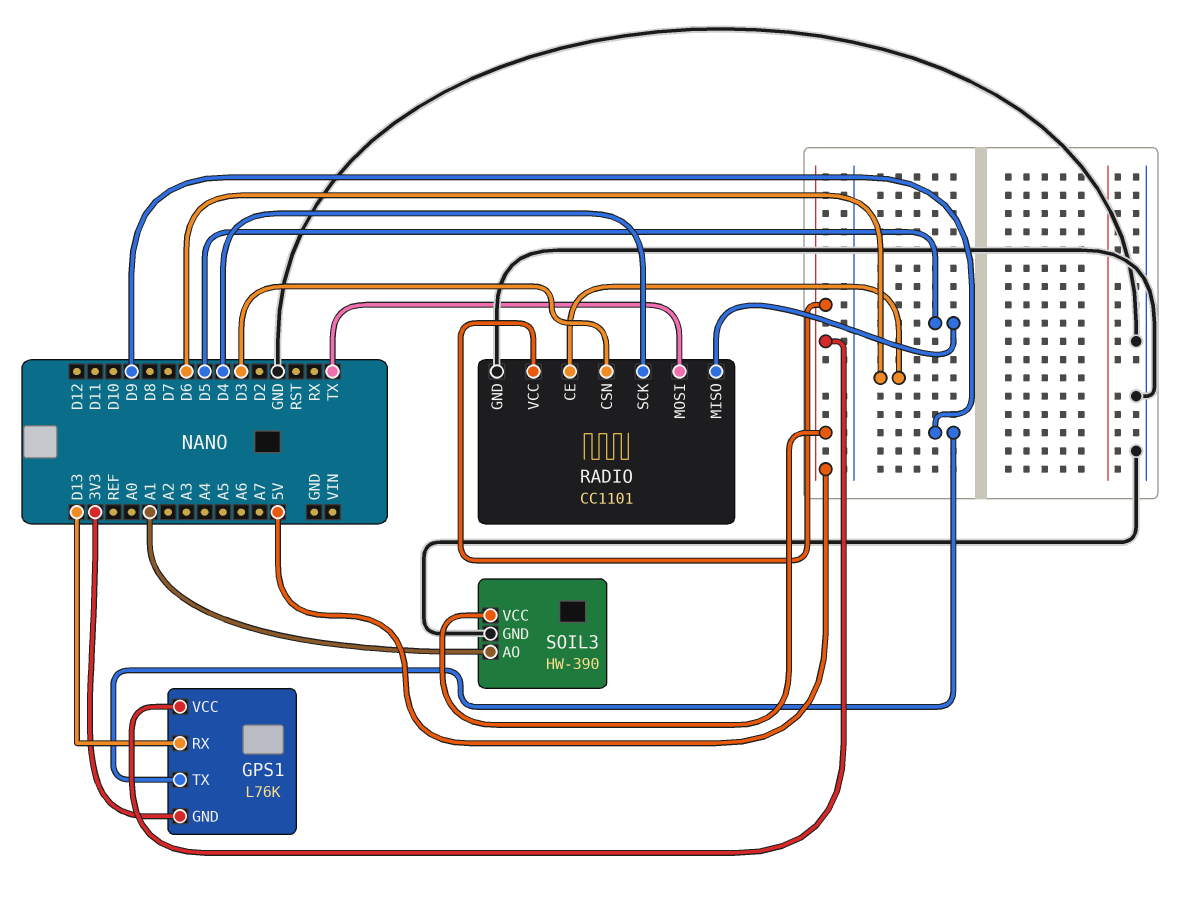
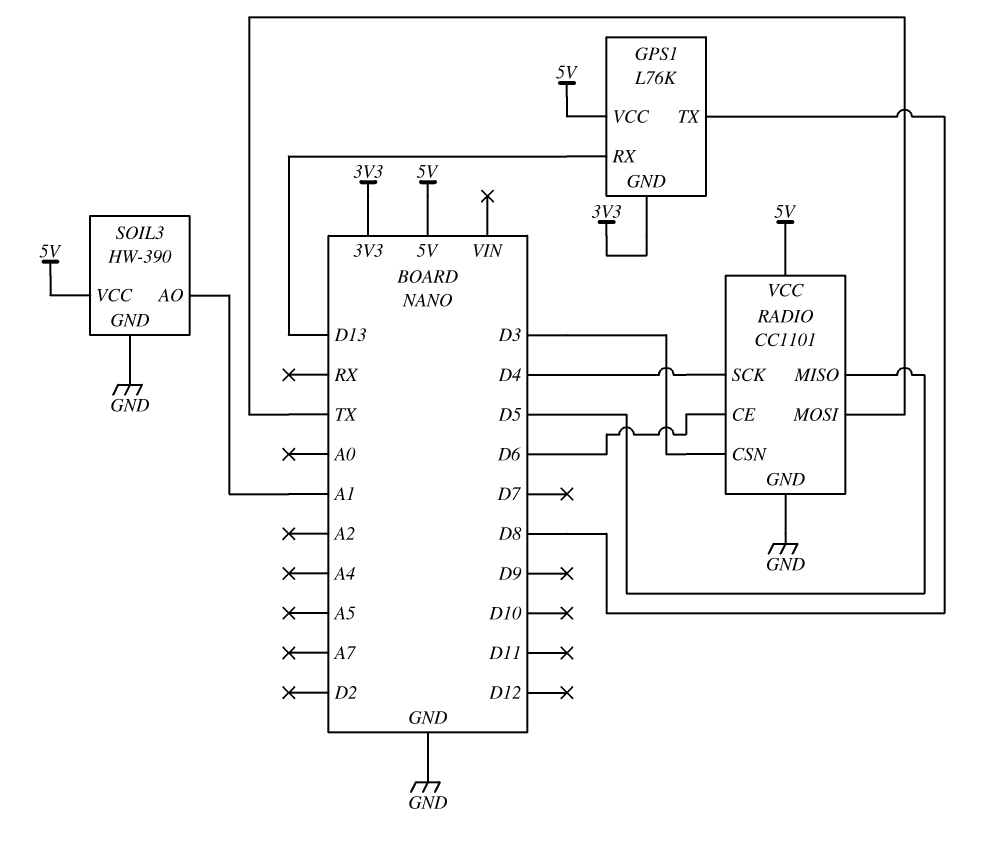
GPS1 pin TX: D9 -> D8

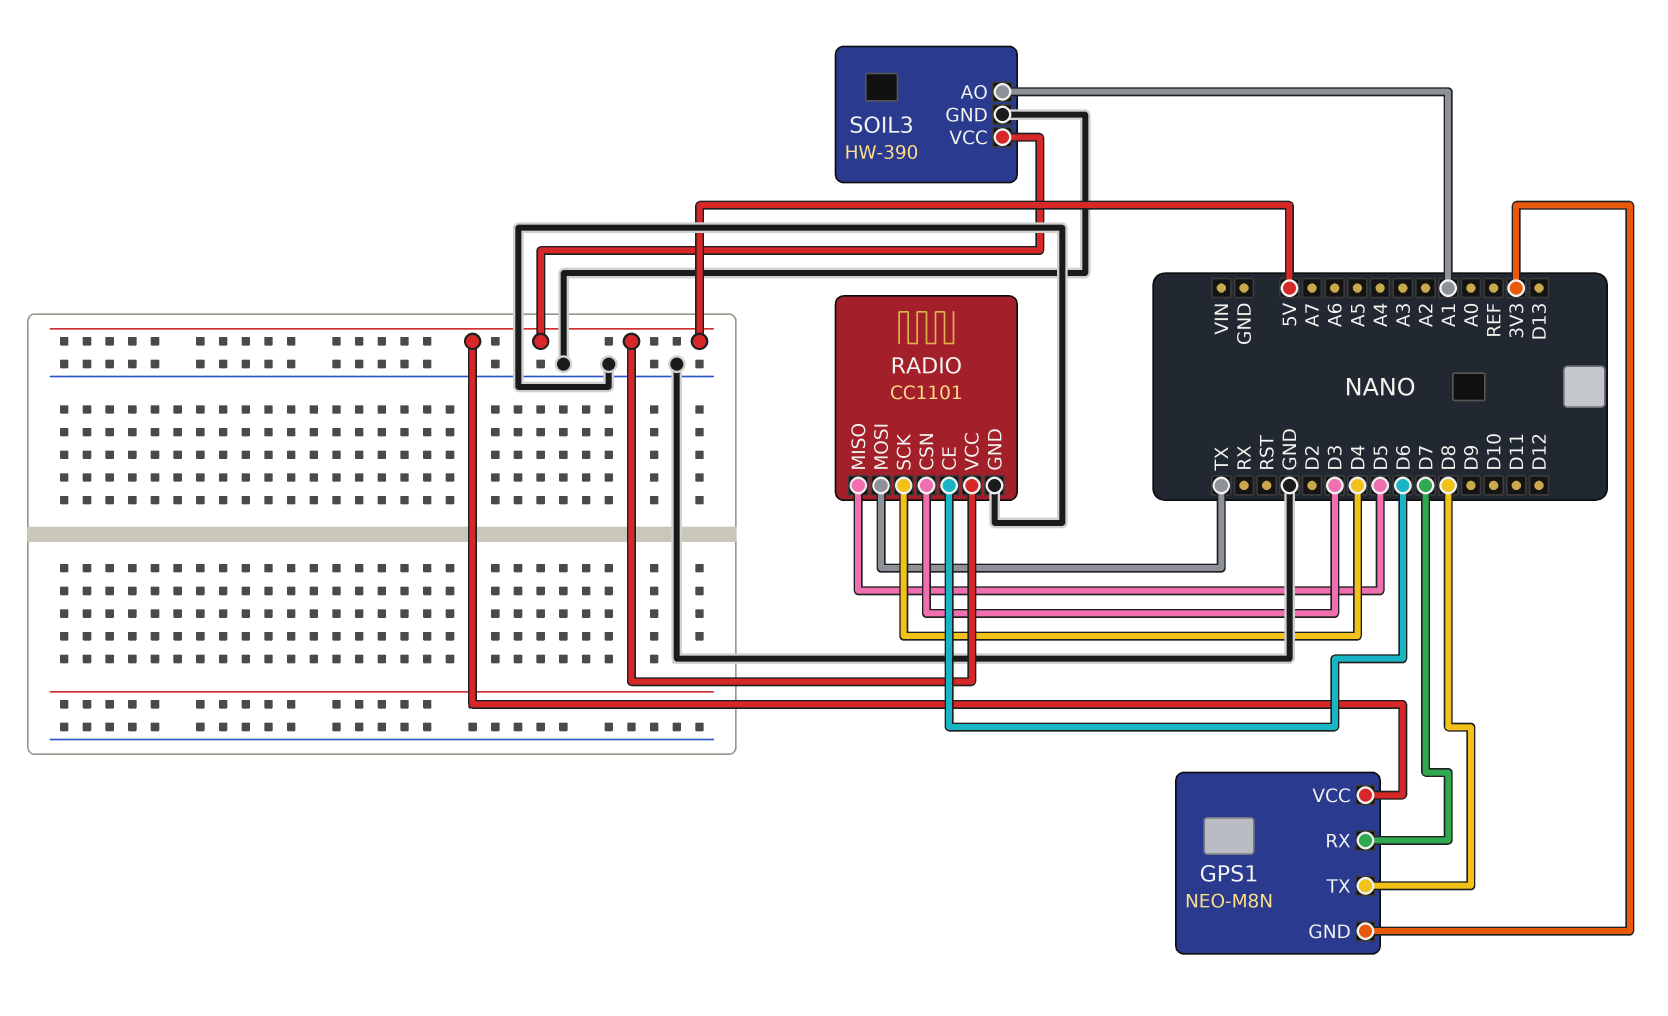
GPS1: L76K -> NEO-M8N
GPS1 pin RX: D13 -> D7

